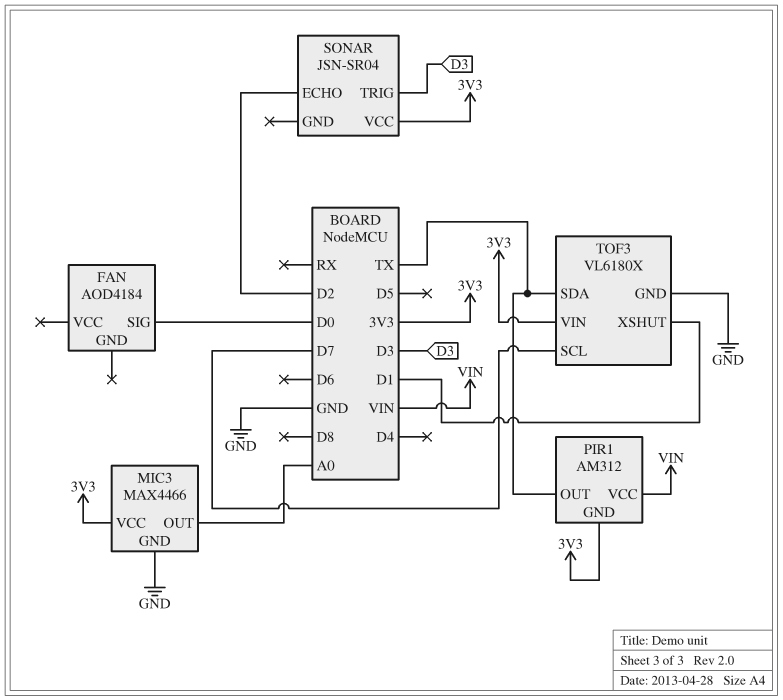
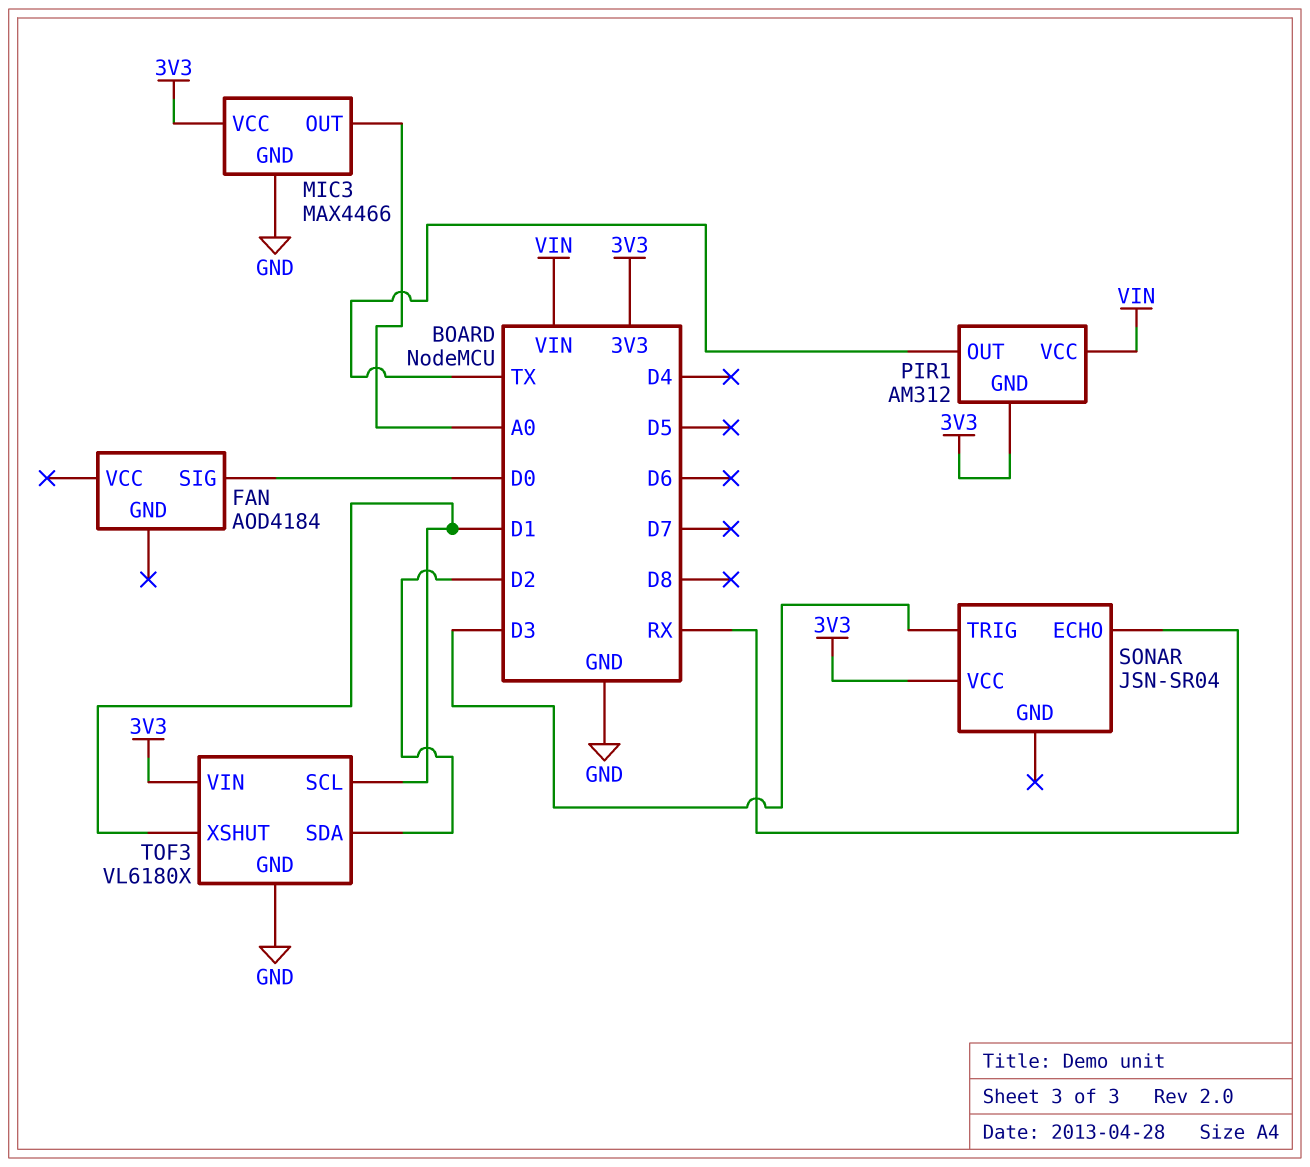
SONAR pin ECHO: D2 -> RX
TOF3 pin SCL: D7 -> D1
TOF3 pin SDA: TX -> D2

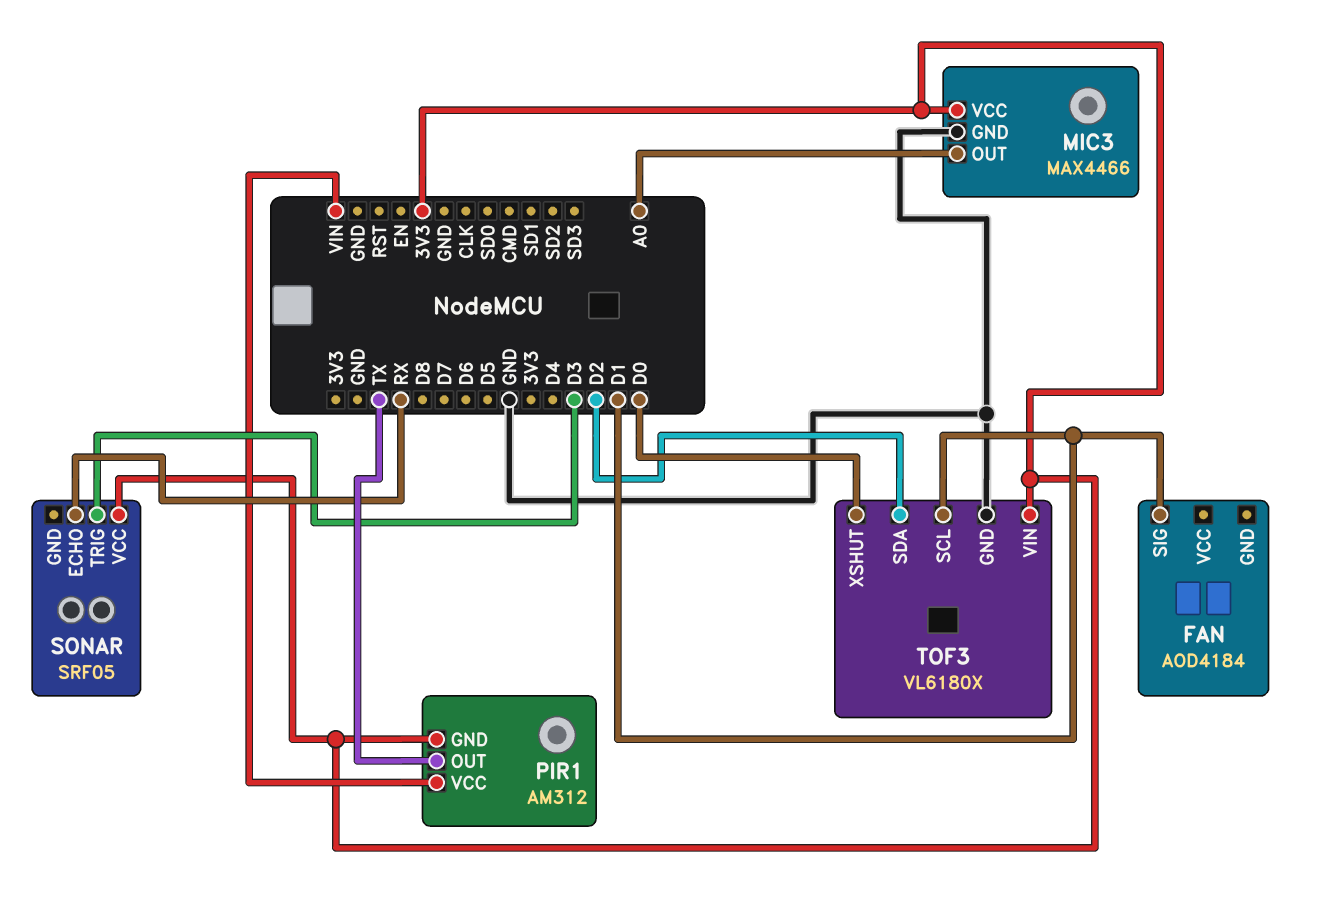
FAN pin SIG: D0 -> D1
SONAR: JSN-SR04 -> SRF05
TOF3 pin XSHUT: D1 -> D0

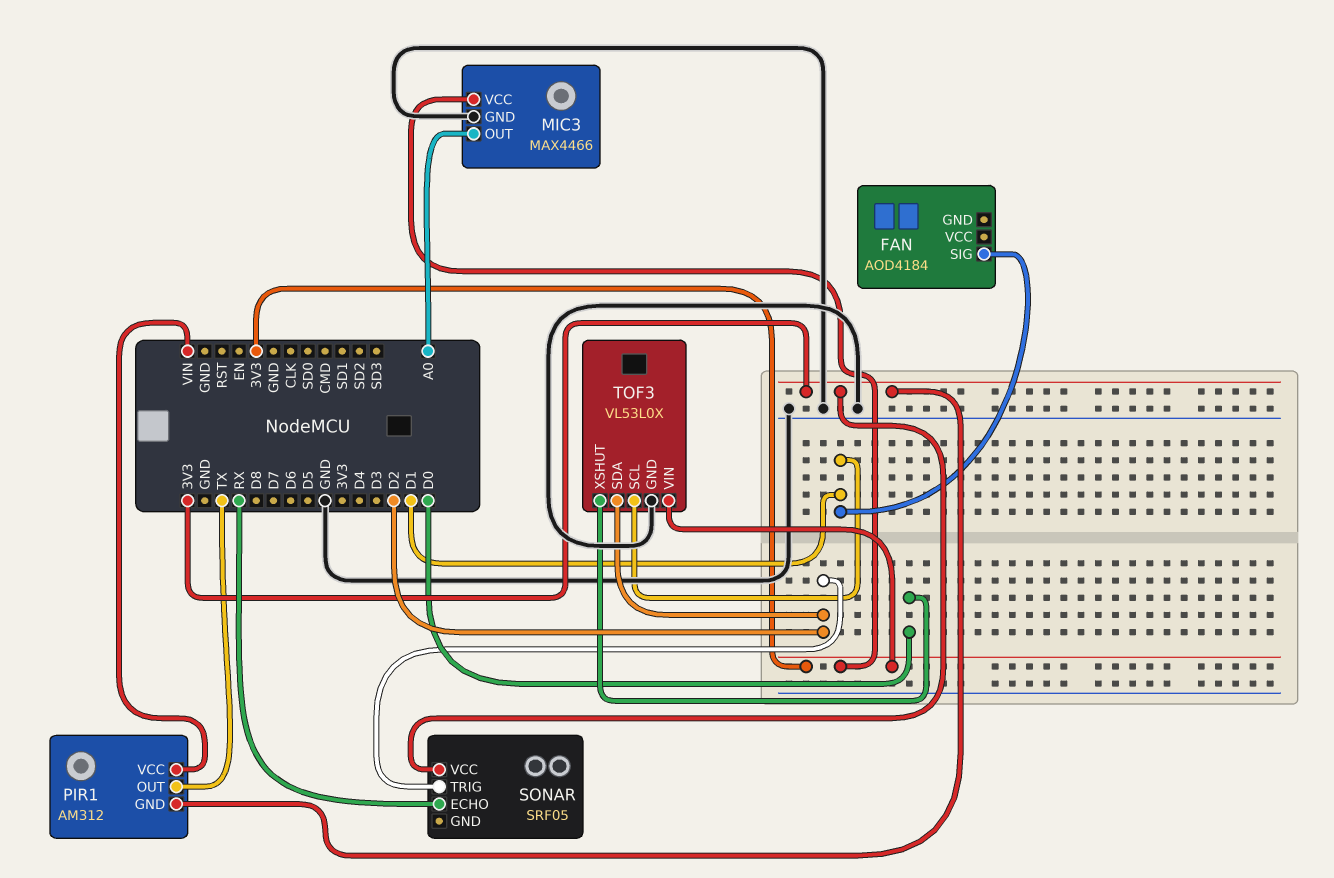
SONAR pin TRIG: D3 -> D2
TOF3: VL6180X -> VL53L0X

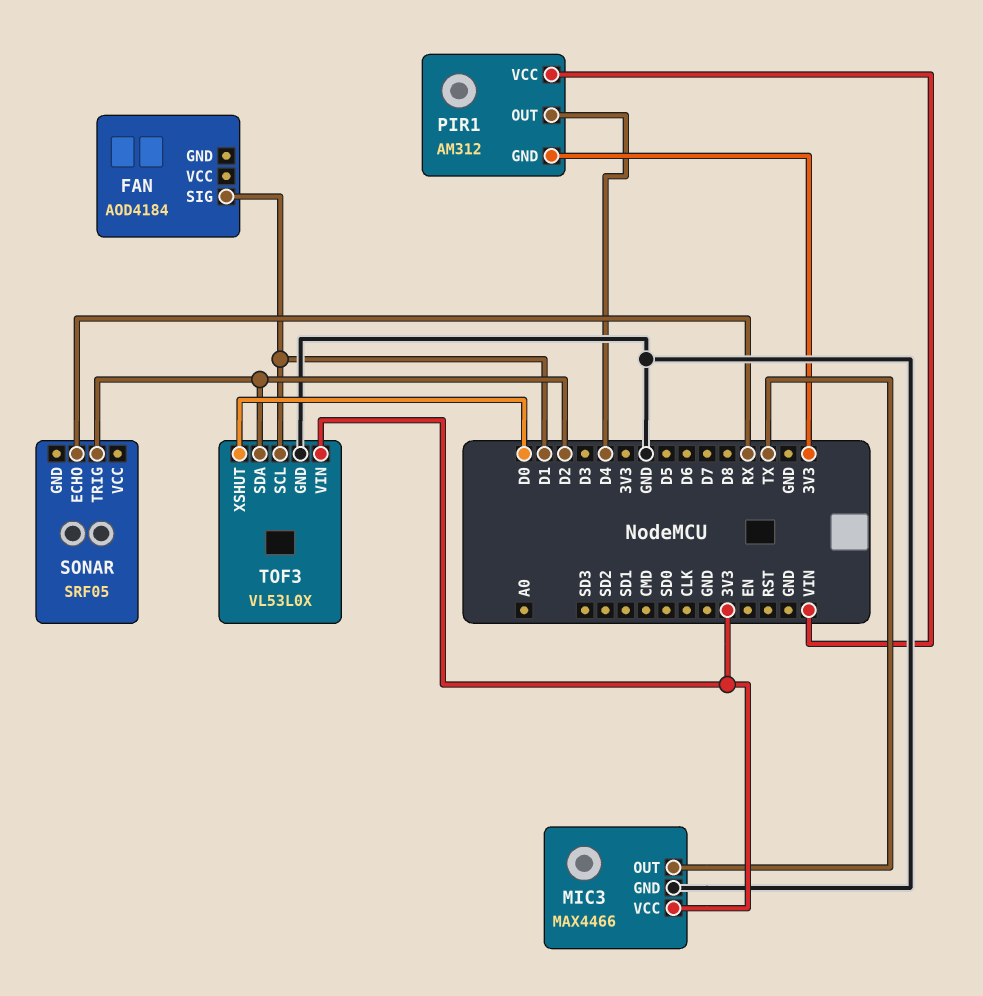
MIC3 pin OUT: A0 -> TX
PIR1 pin OUT: TX -> D4
SONAR pin VCC: 3V3 -> none

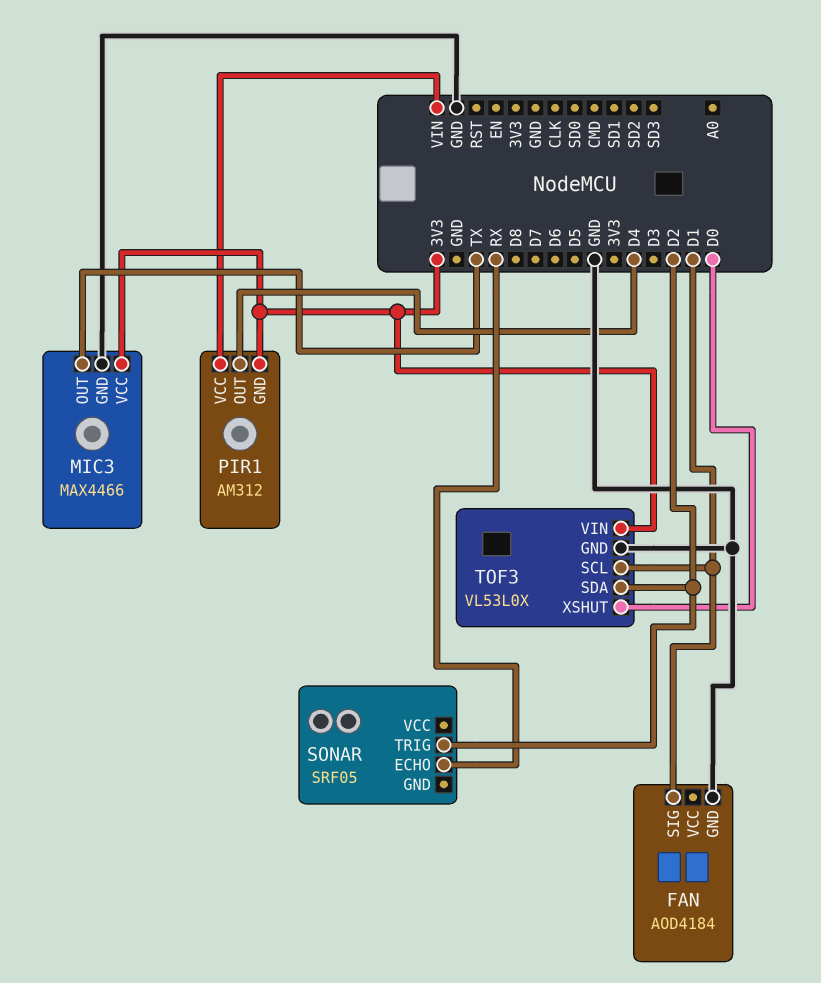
FAN pin GND: none -> GND

